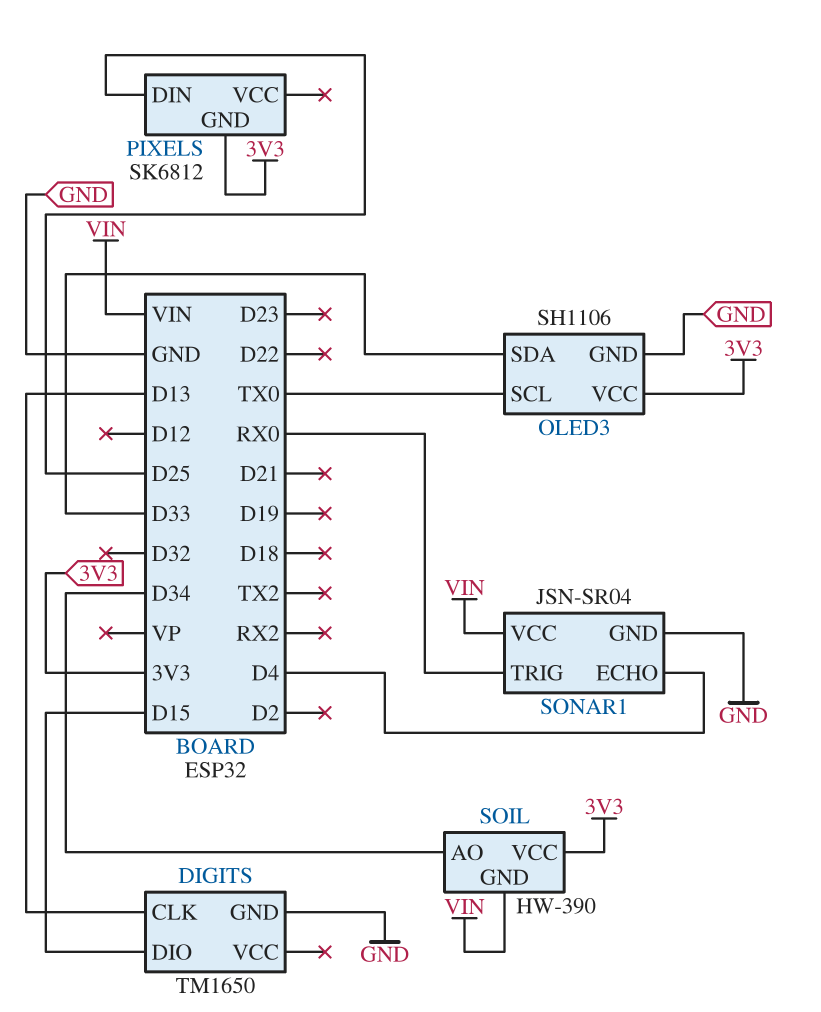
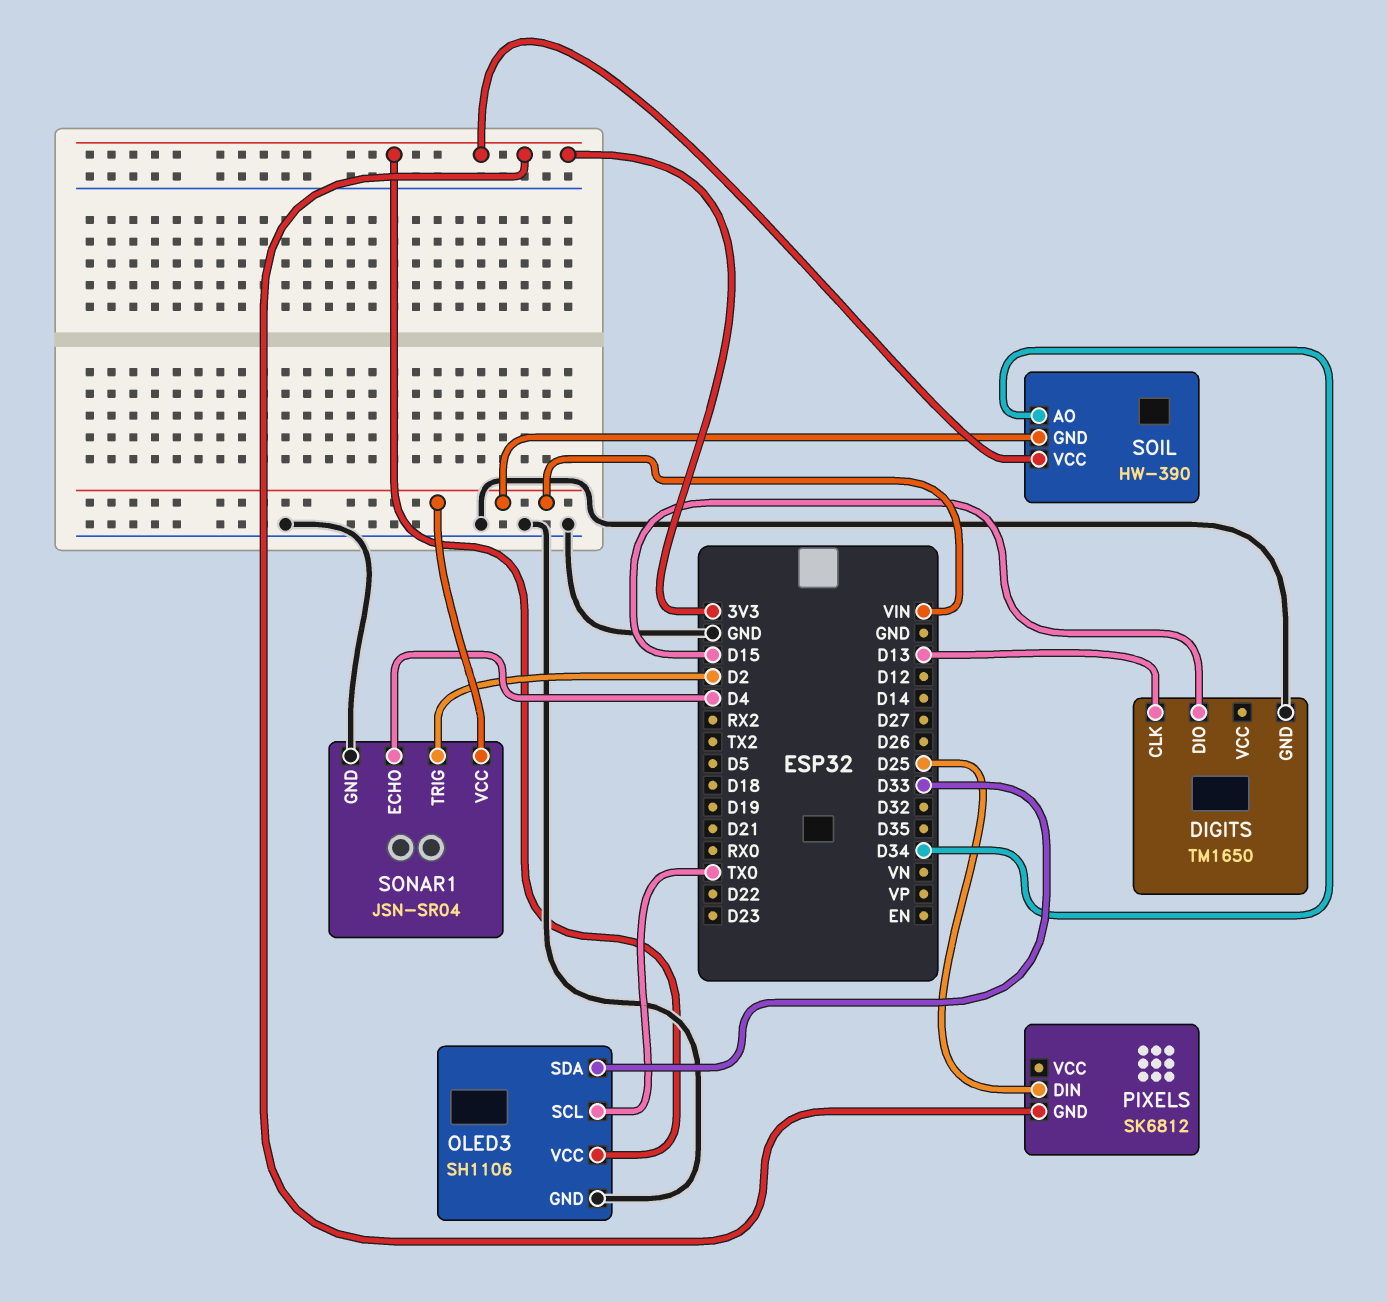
SONAR1 pin TRIG: RX0 -> D2

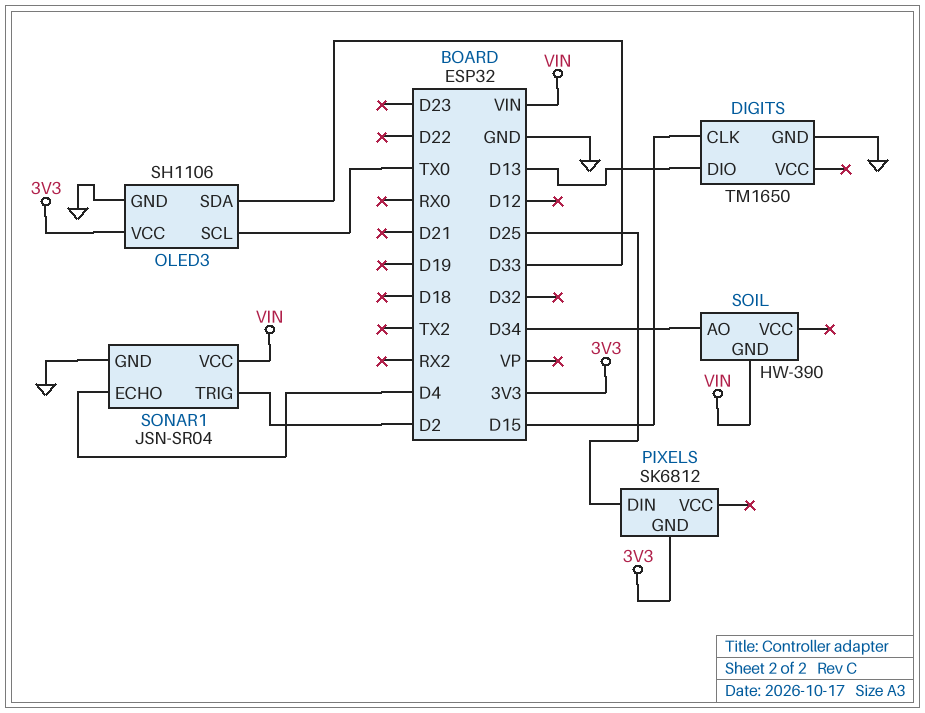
DIGITS pin CLK: D13 -> D15
DIGITS pin DIO: D15 -> D13
SOIL pin VCC: 3V3 -> none

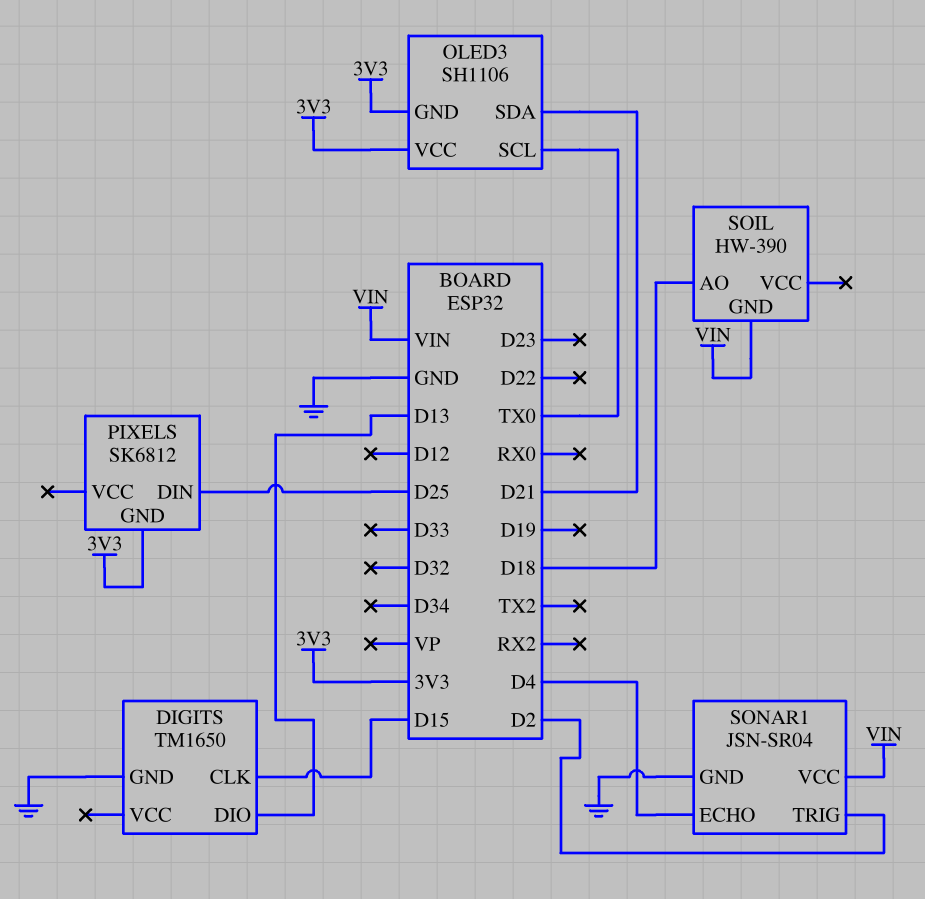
OLED3 pin GND: GND -> 3V3
OLED3 pin SDA: D33 -> D21
SOIL pin AO: D34 -> D18

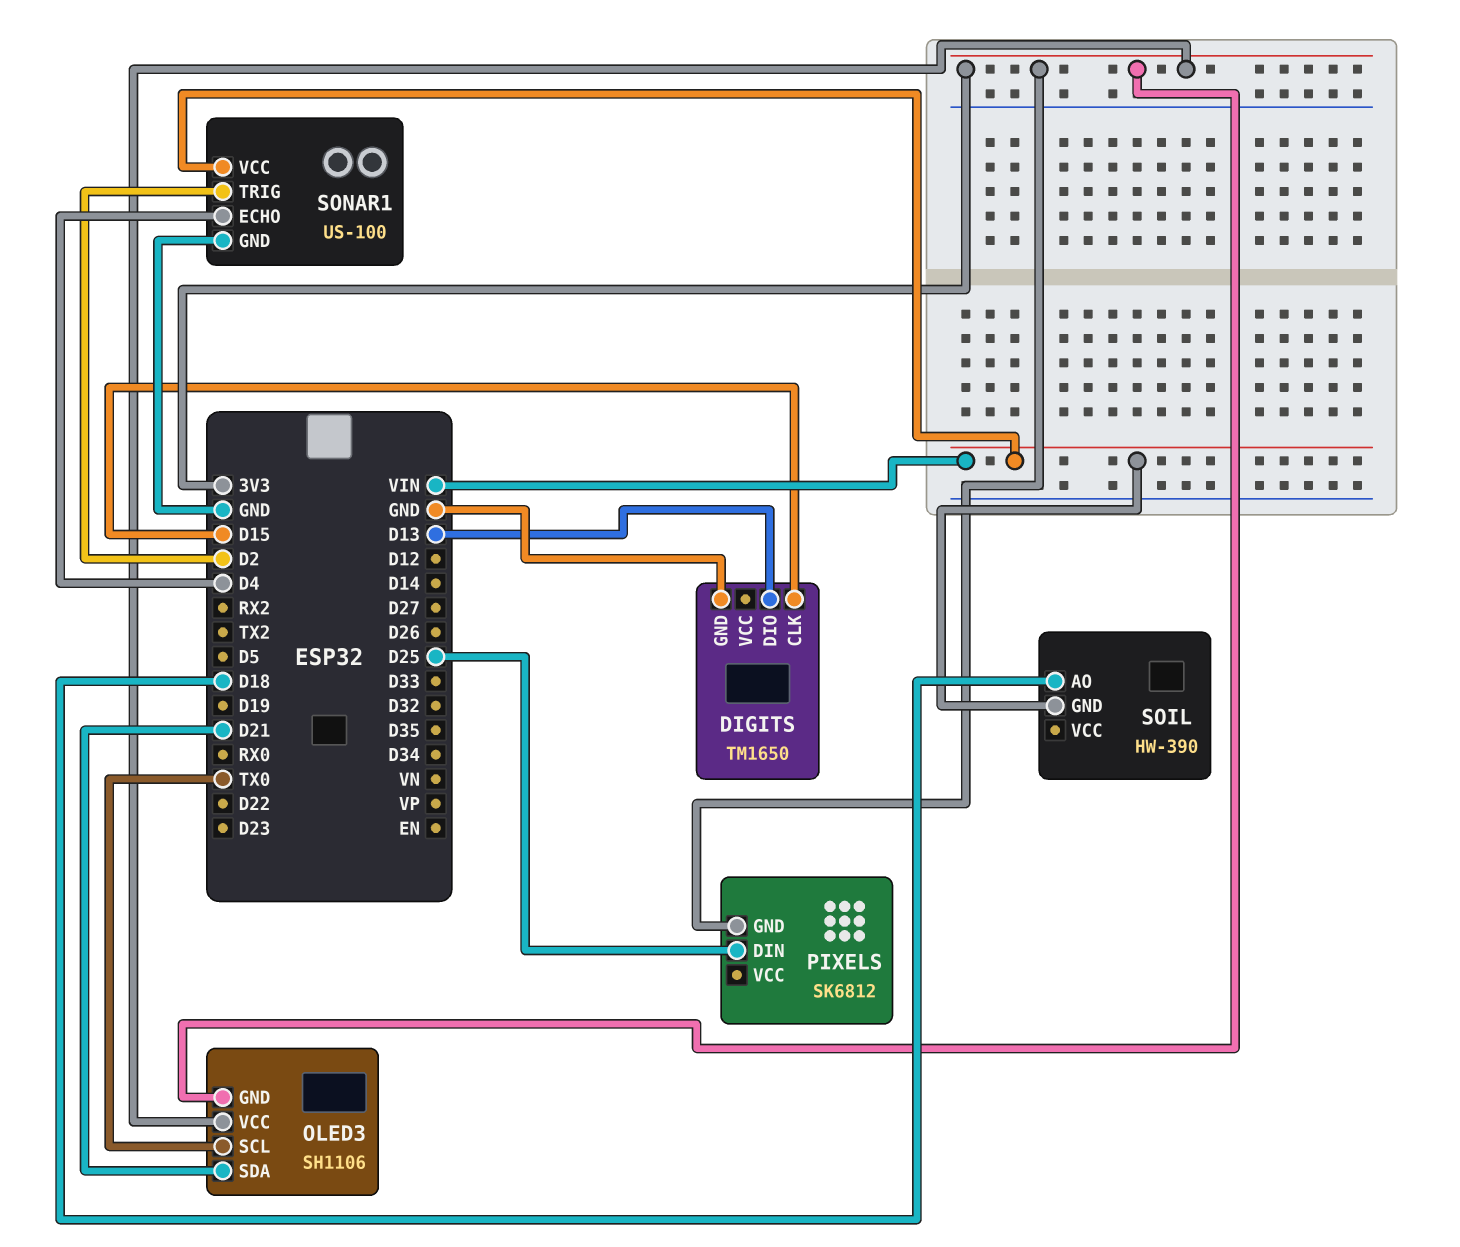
SONAR1: JSN-SR04 -> US-100

